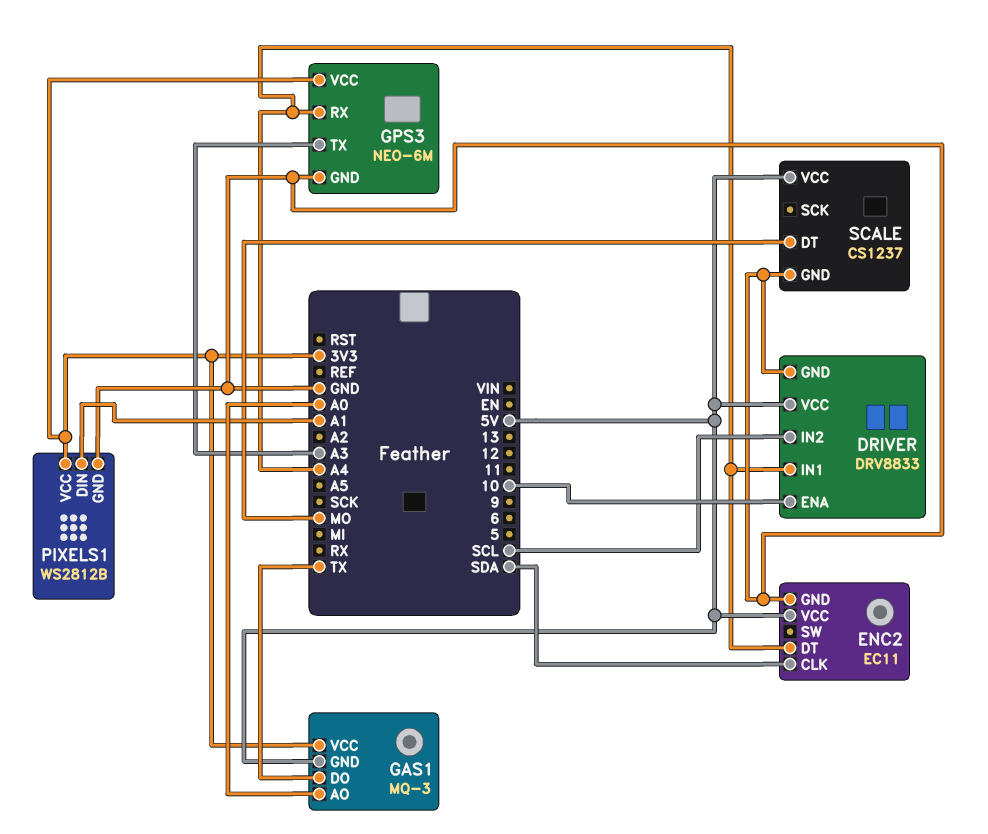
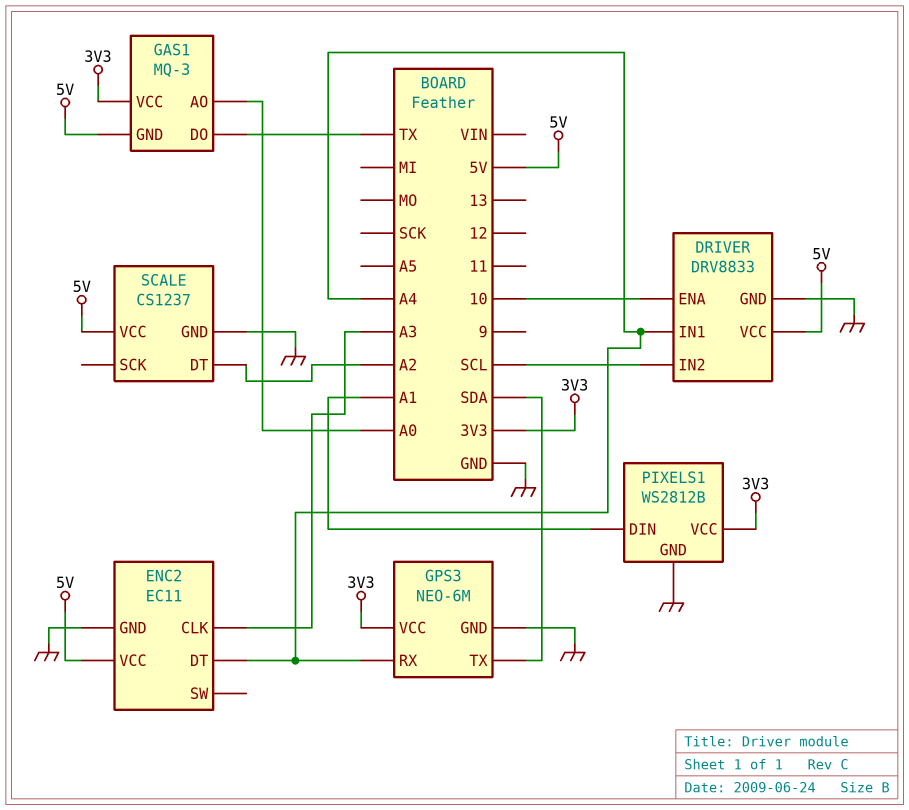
ENC2 pin CLK: SDA -> A3
GPS3 pin TX: A3 -> SDA
SCALE pin DT: MO -> A2

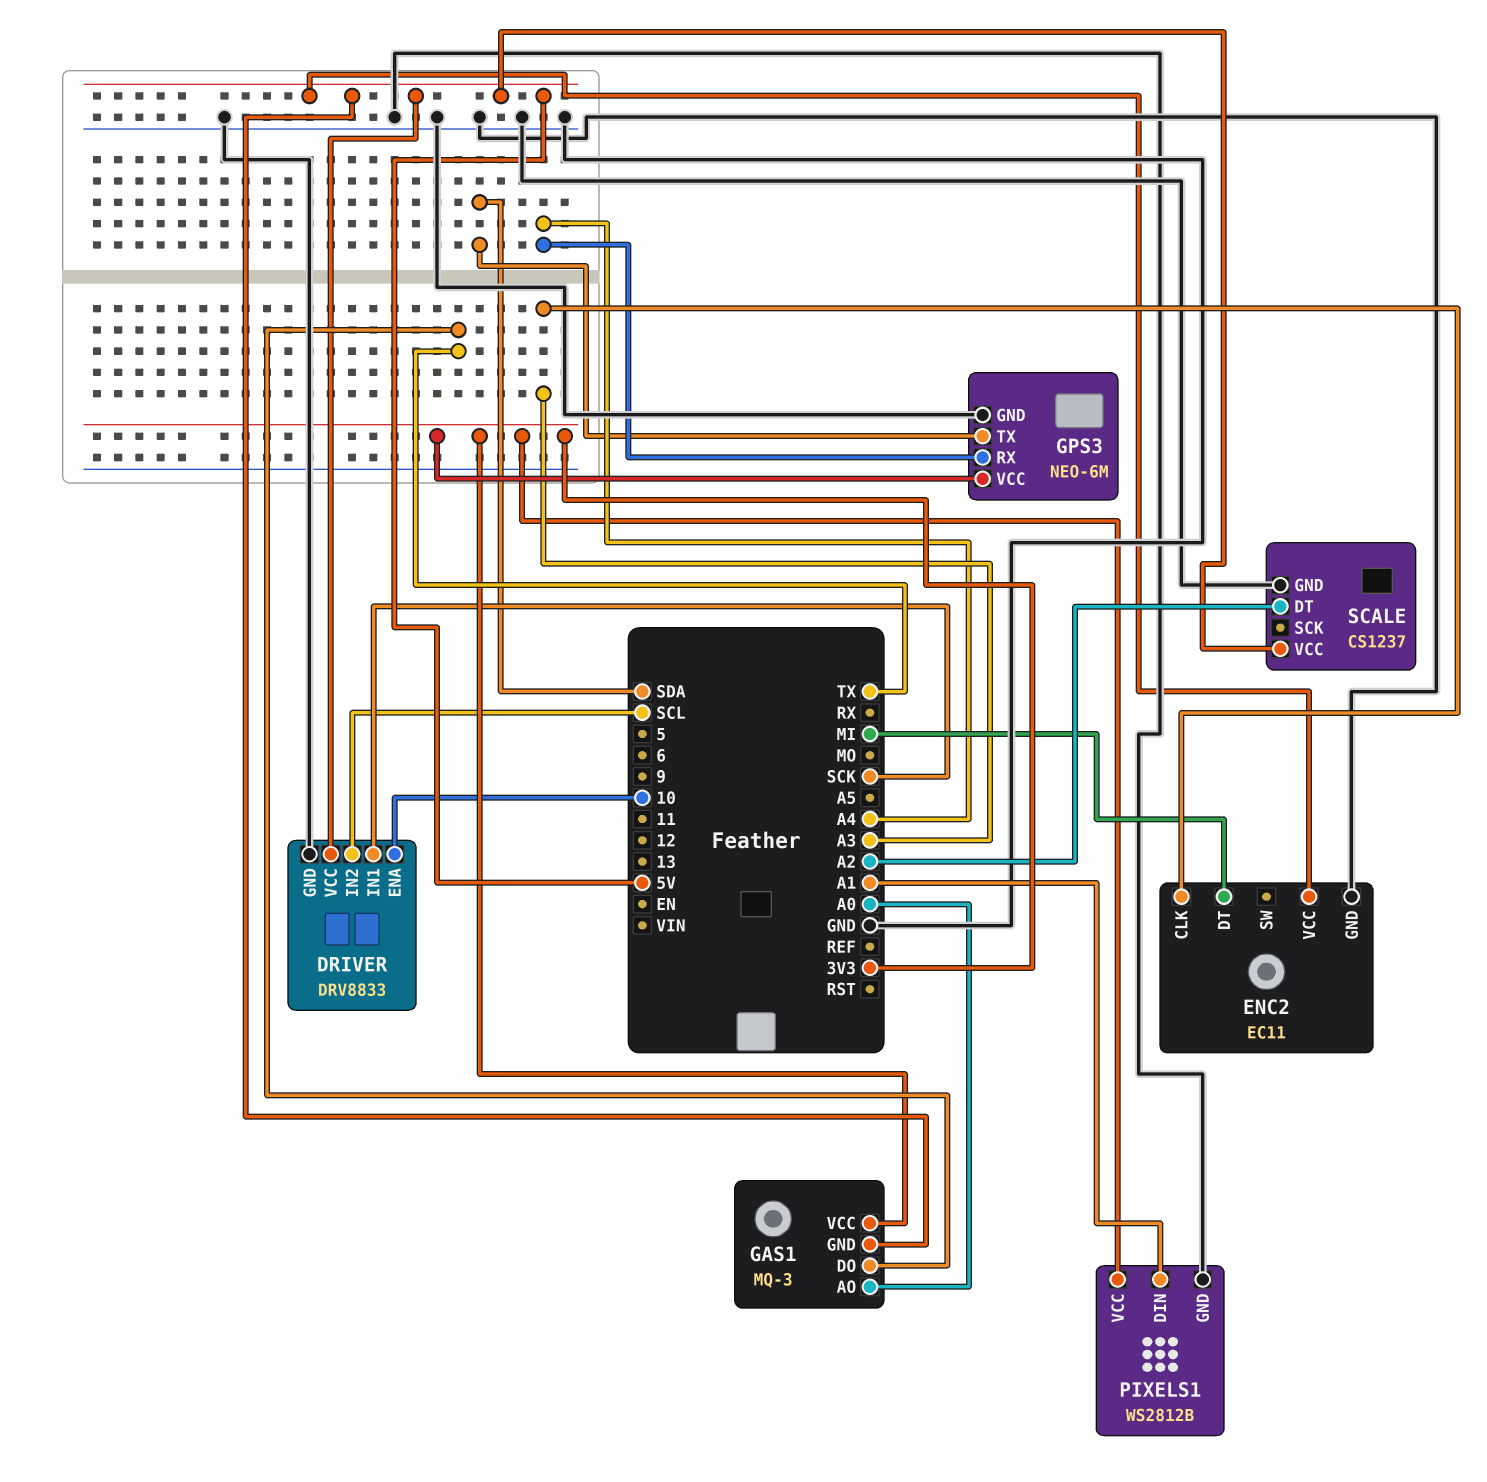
DRIVER pin IN1: A4 -> SCK
ENC2 pin DT: A4 -> MI

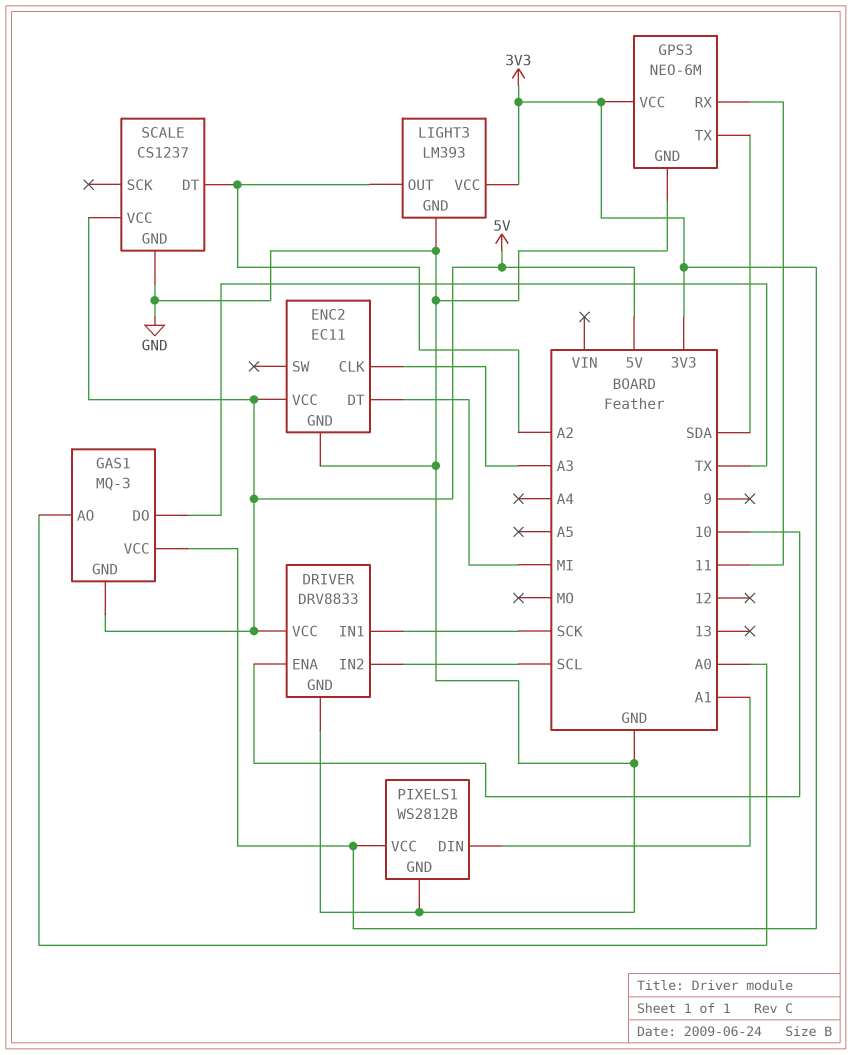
GPS3 pin RX: A4 -> 11
LIGHT3: none -> LM393
LIGHT3 pin GND: none -> GND
LIGHT3 pin OUT: none -> A2
LIGHT3 pin VCC: none -> 3V3

